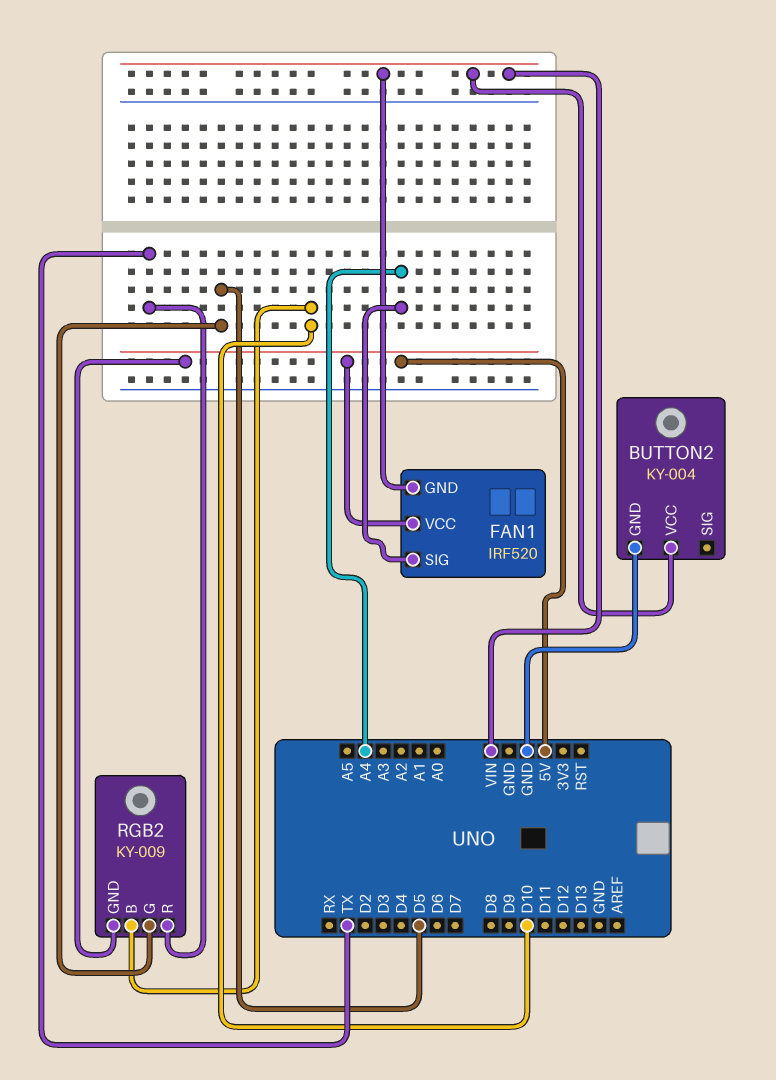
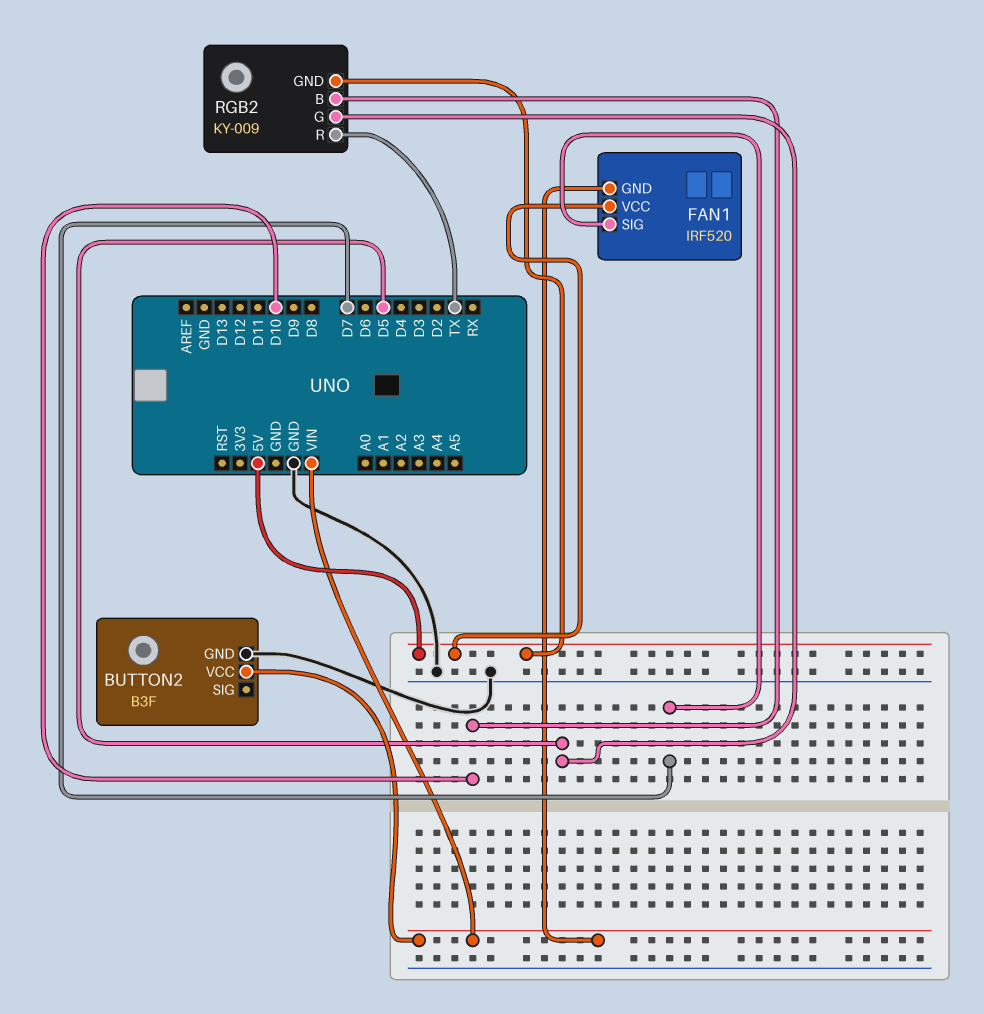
BUTTON2: KY-004 -> B3F
FAN1 pin SIG: A4 -> D7

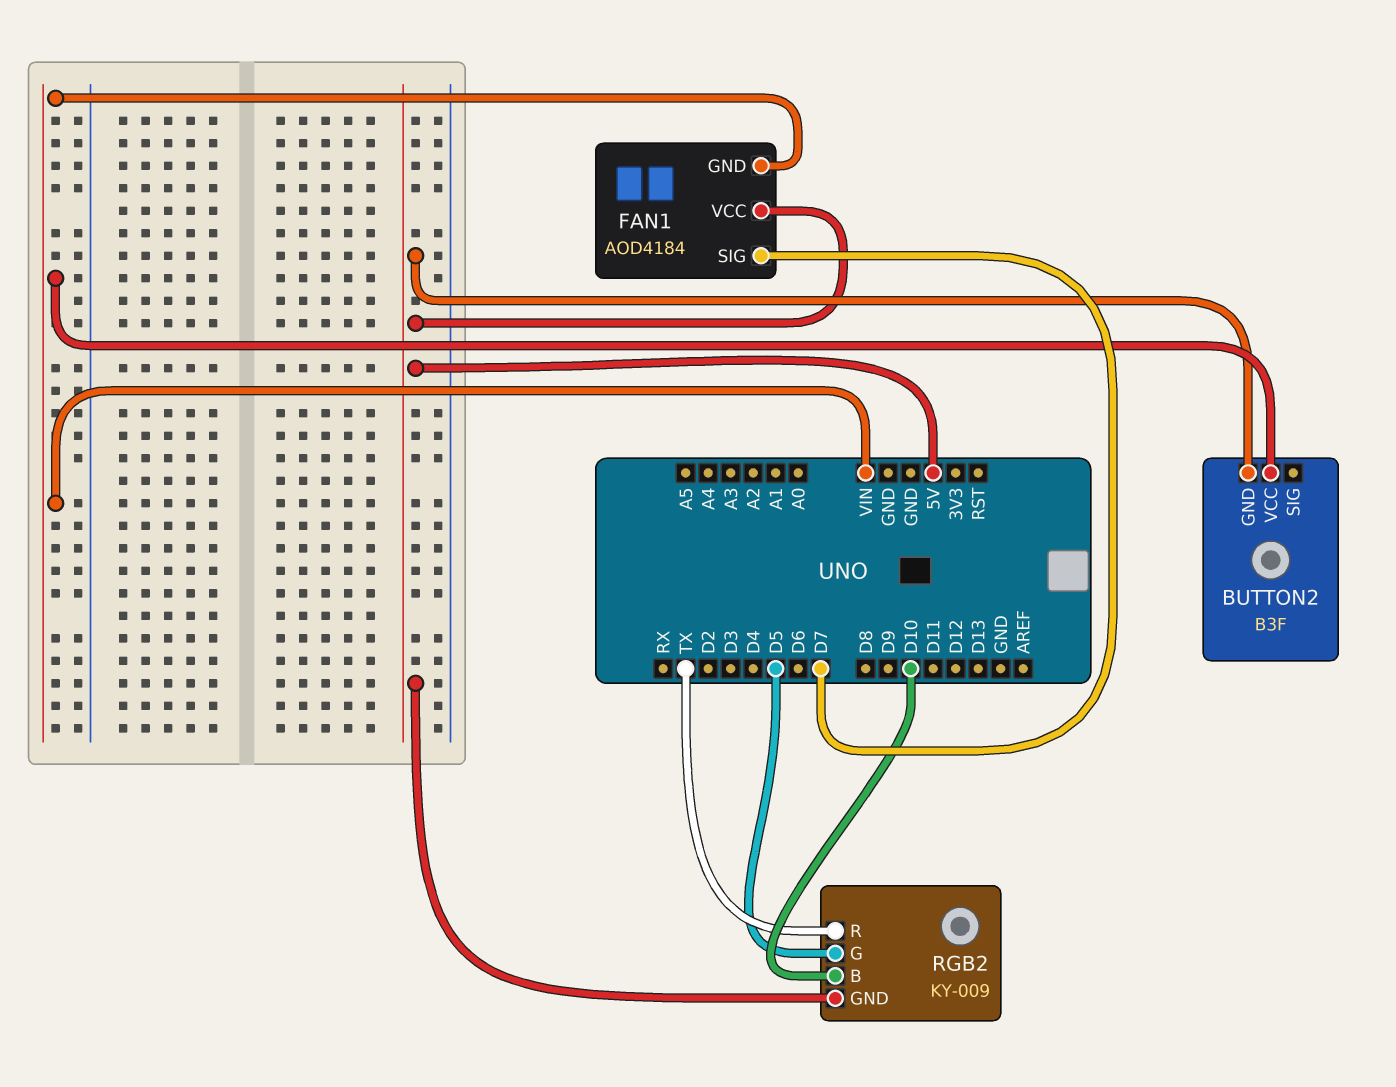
BUTTON2 pin GND: GND -> 5V
FAN1: IRF520 -> AOD4184

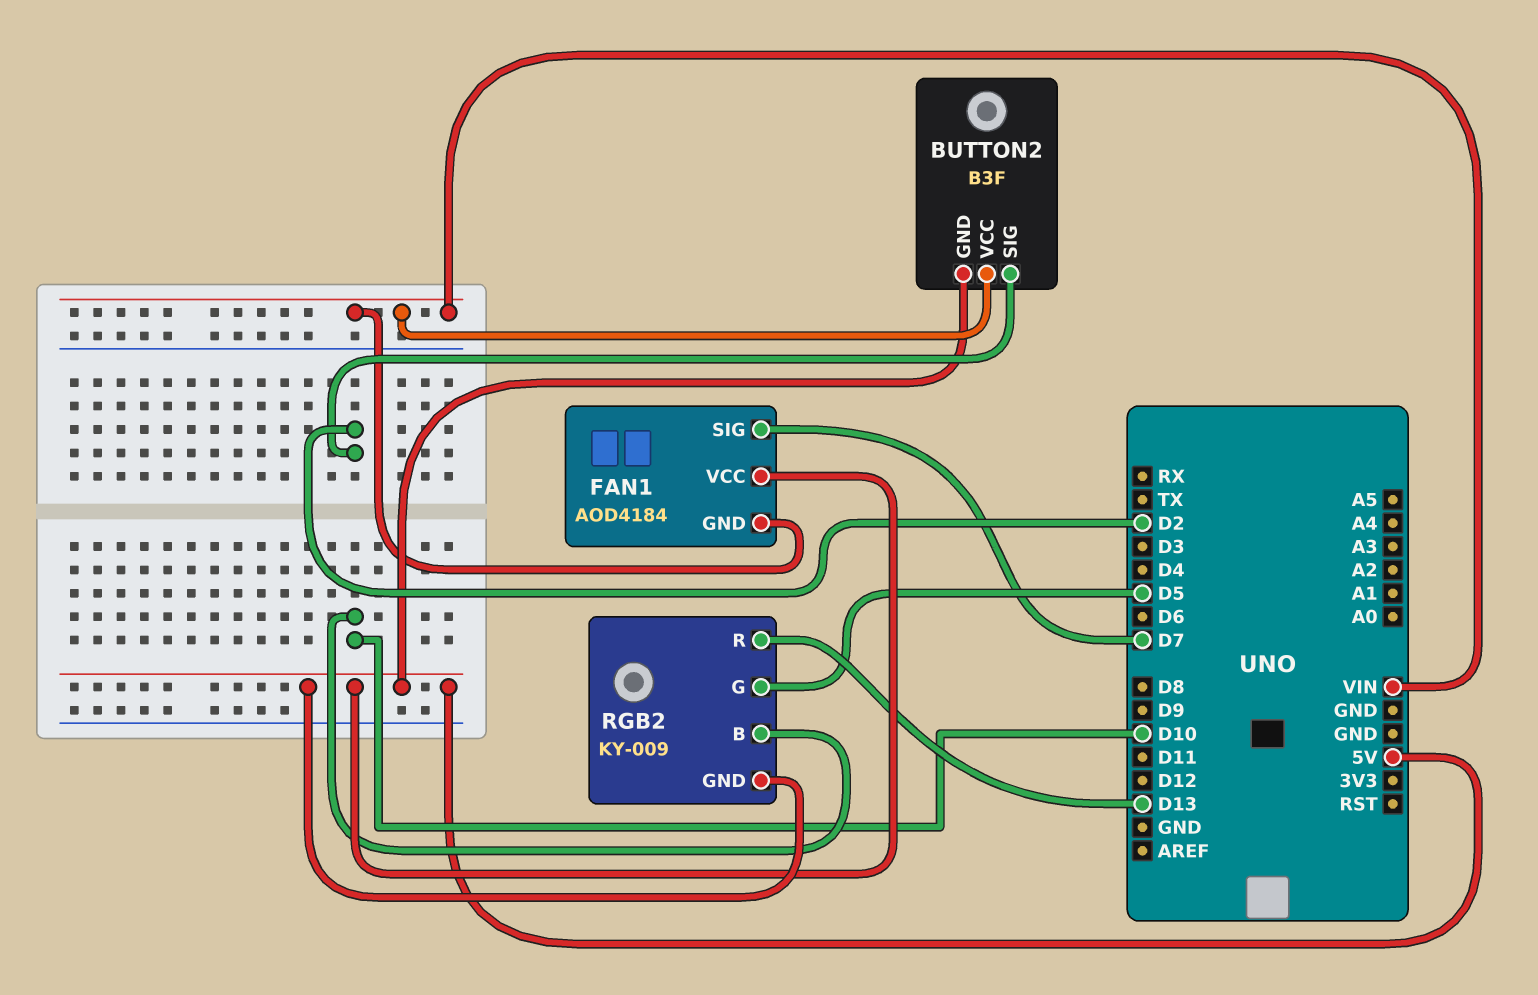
BUTTON2 pin SIG: none -> D2
RGB2 pin R: TX -> D13

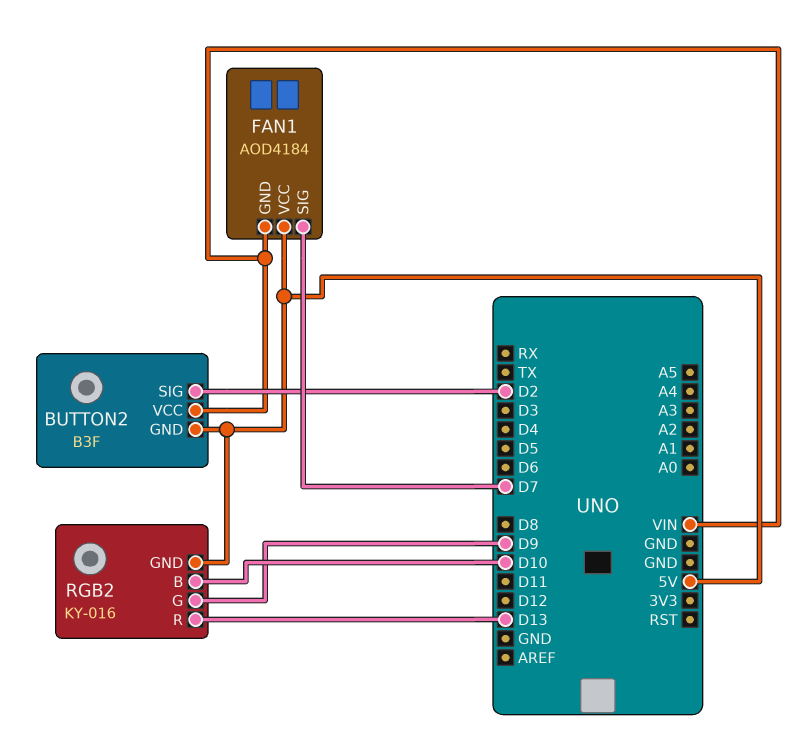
RGB2: KY-009 -> KY-016
RGB2 pin G: D5 -> D9

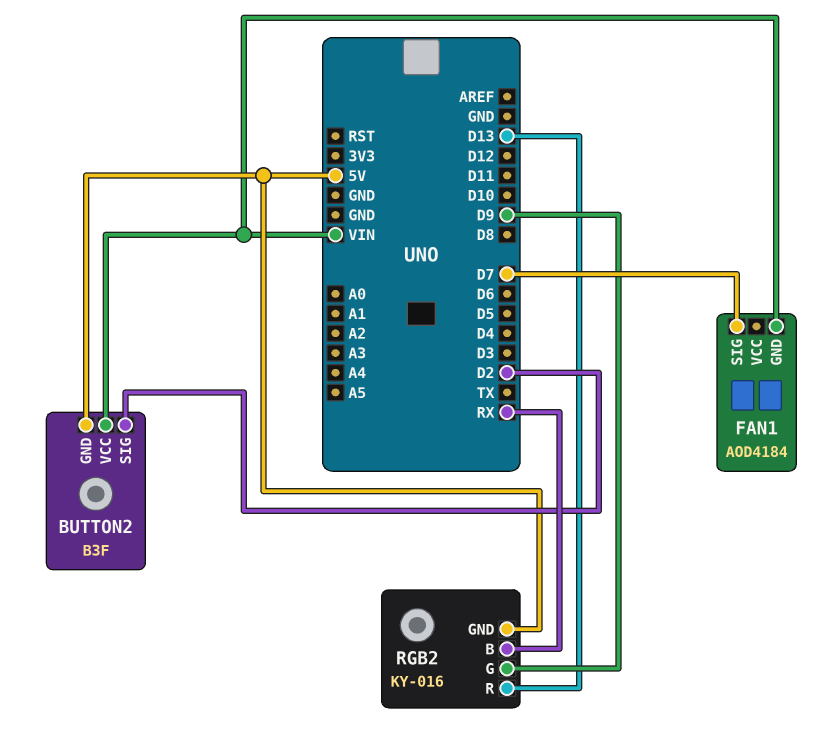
FAN1 pin VCC: 5V -> none
RGB2 pin B: D10 -> RX

